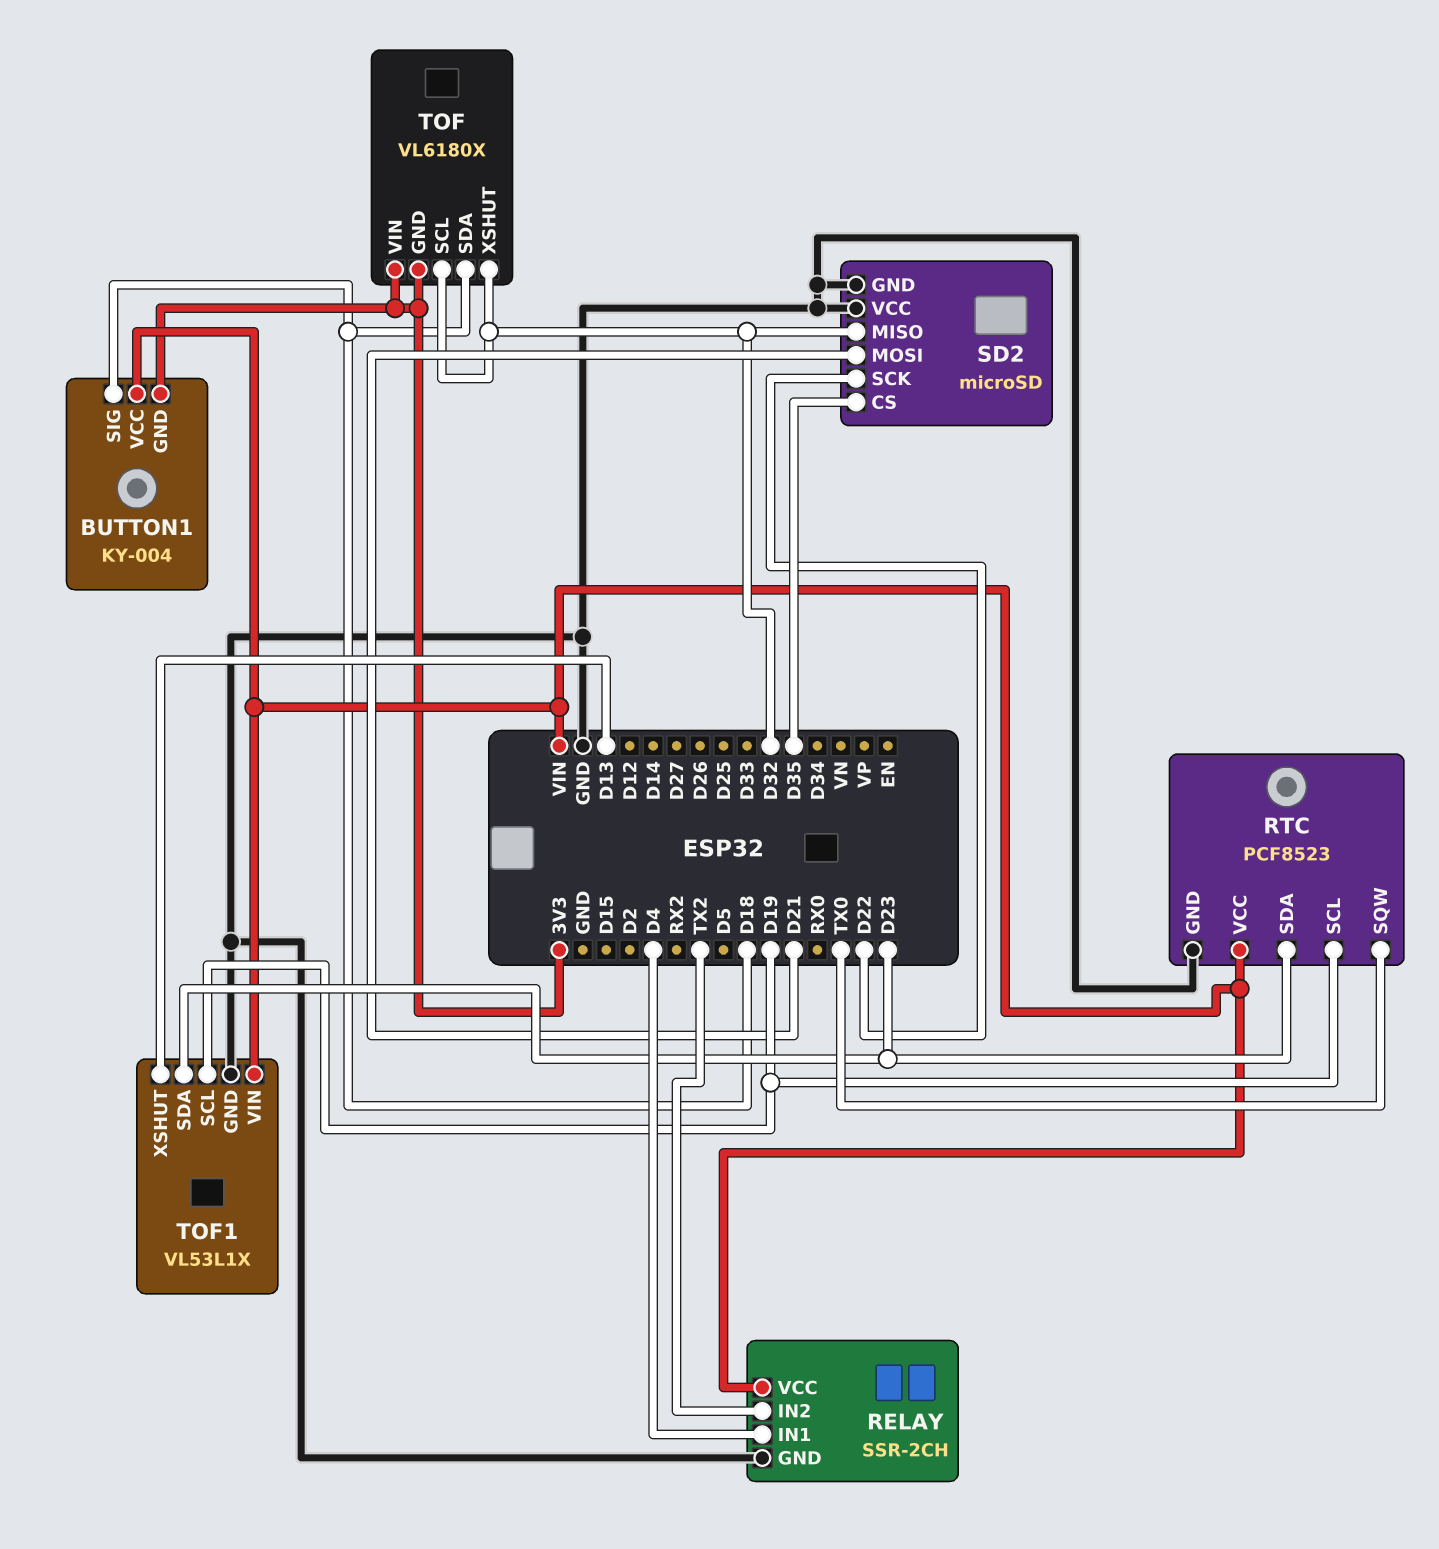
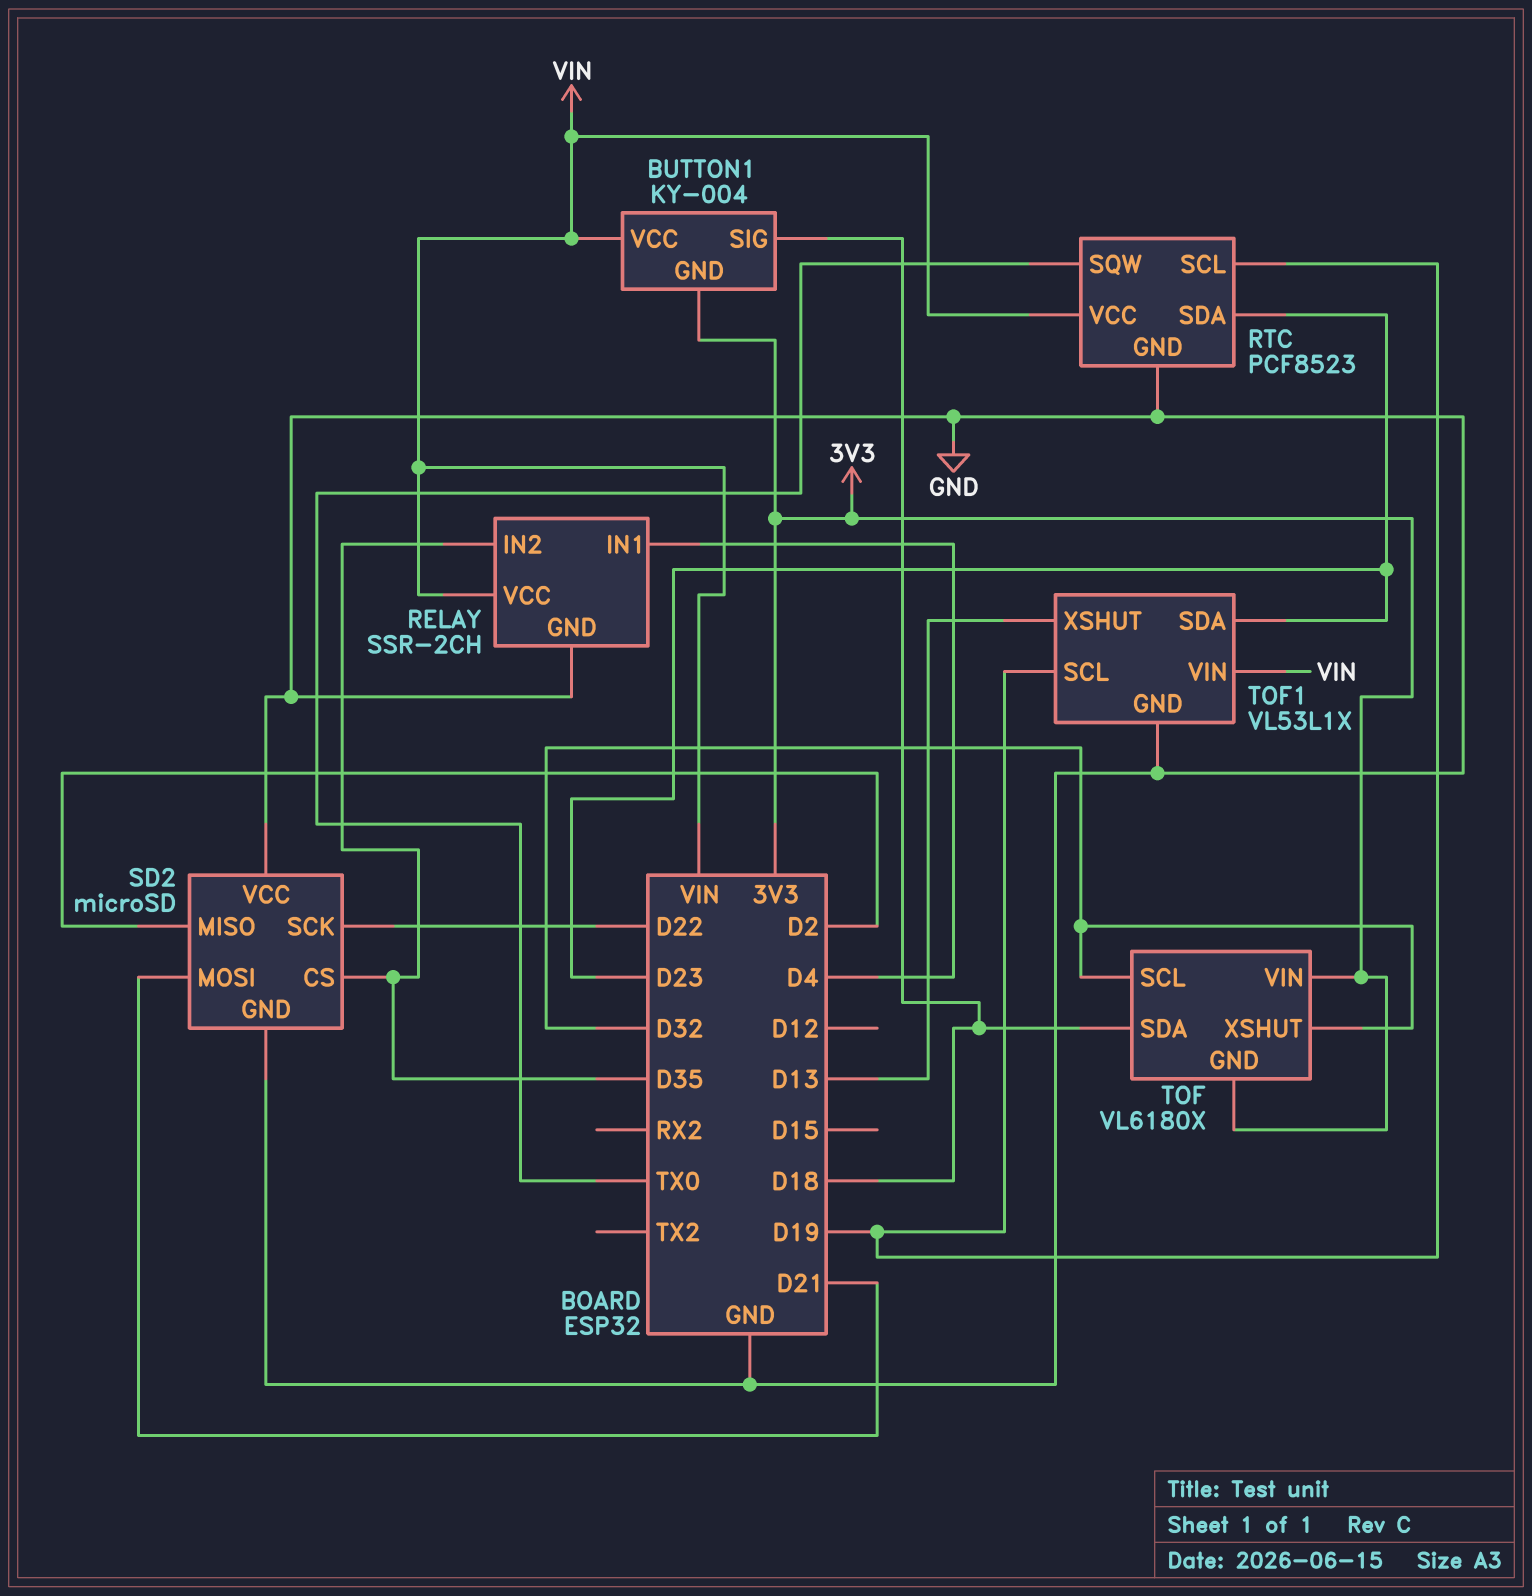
RELAY pin IN2: TX2 -> D35
SD2 pin MISO: D32 -> D2

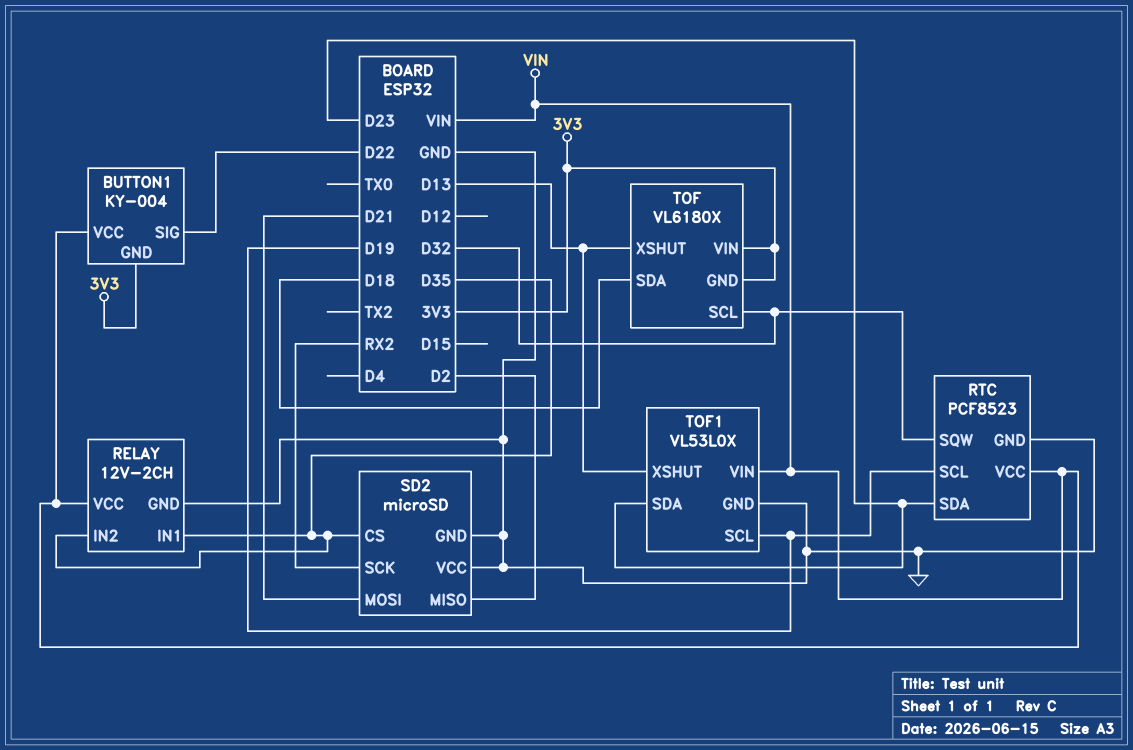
BUTTON1 pin SIG: D18 -> D22
RELAY: SSR-2CH -> 12V-2CH
RELAY pin IN1: D4 -> D35
RTC pin SQW: TX0 -> D32
SD2 pin SCK: D22 -> RX2
TOF pin XSHUT: D32 -> D13
TOF1: VL53L1X -> VL53L0X

